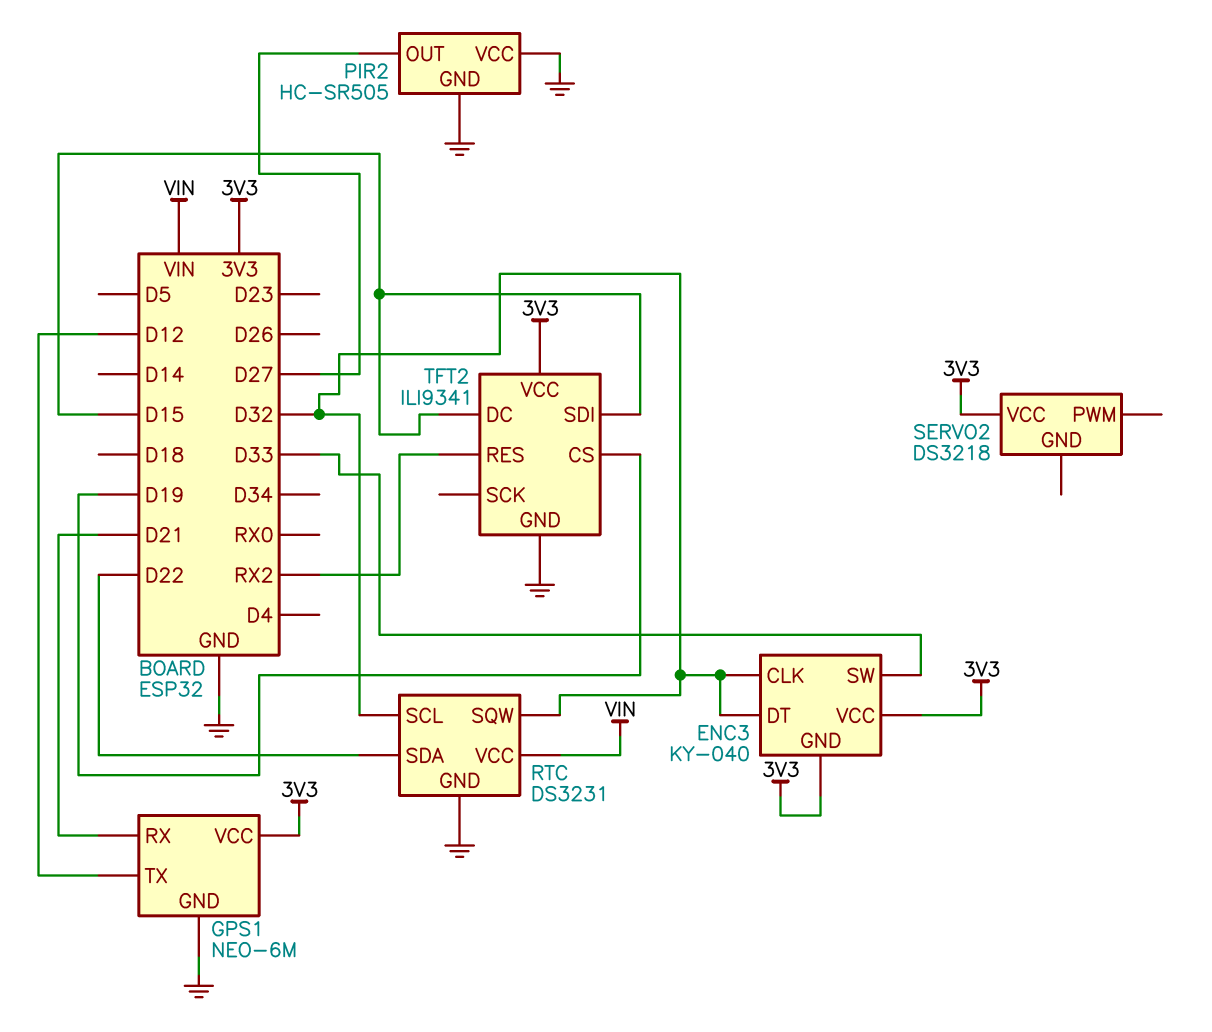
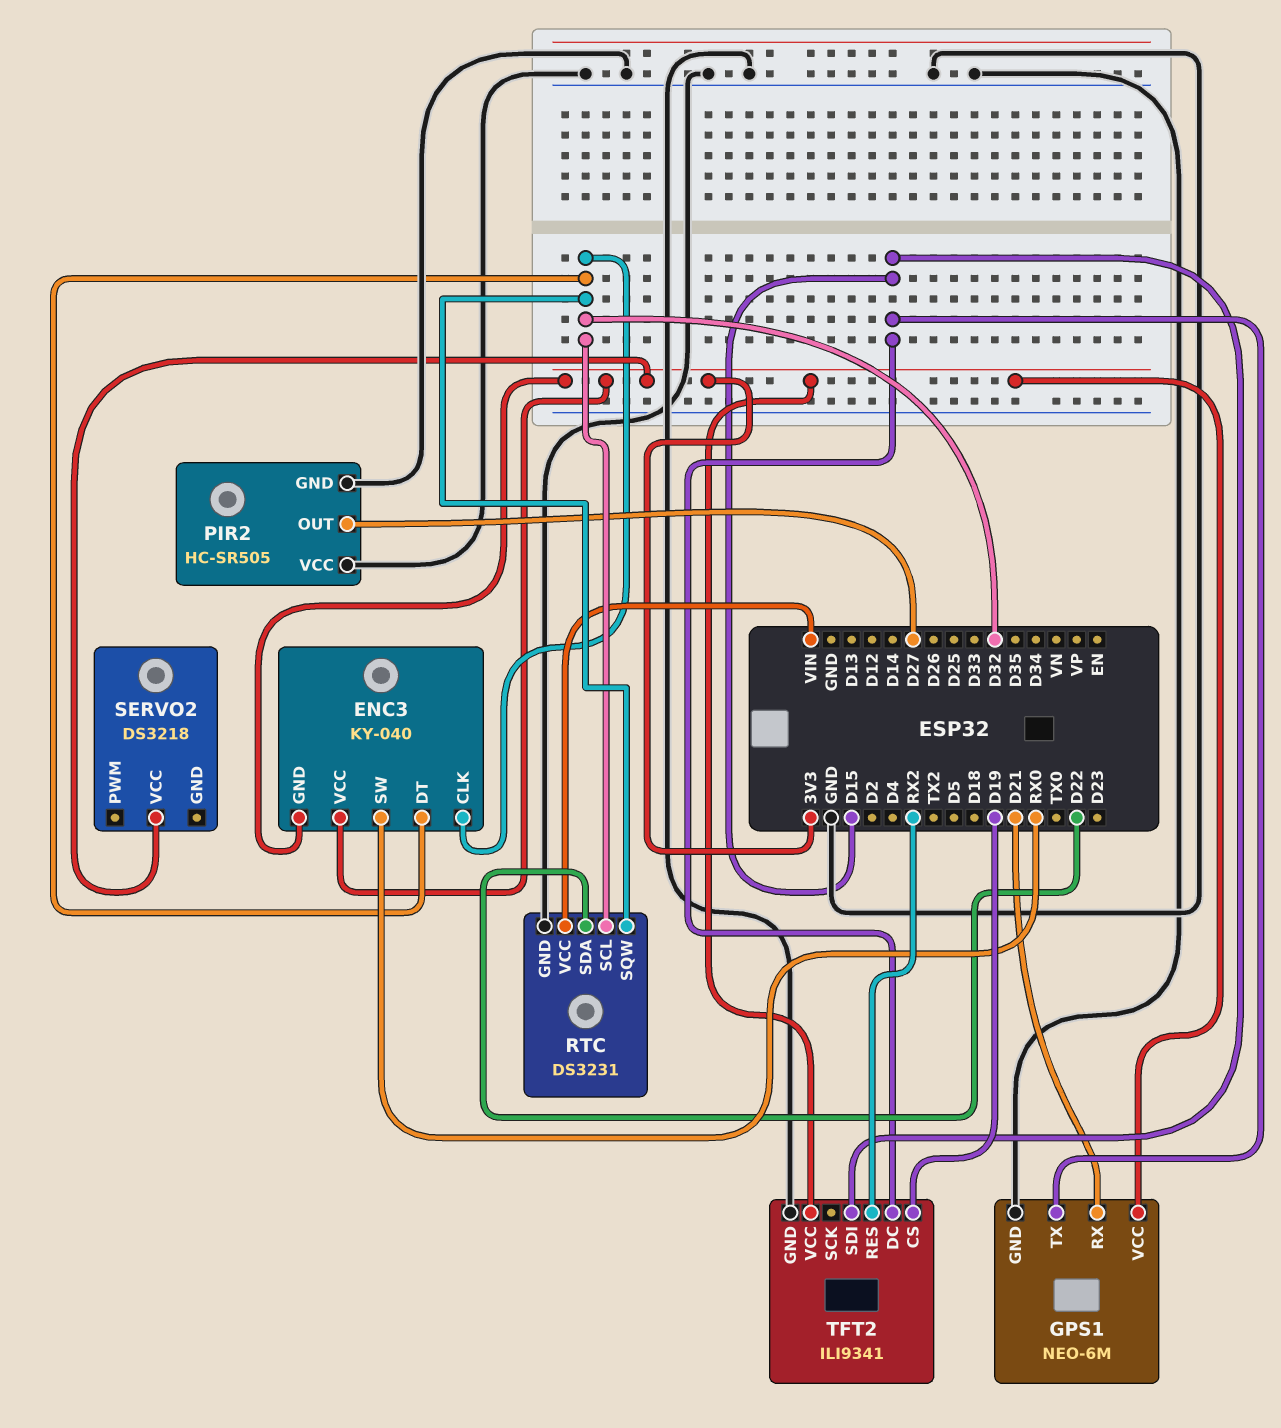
ENC3 pin SW: D33 -> RX0
GPS1 pin TX: D12 -> D15

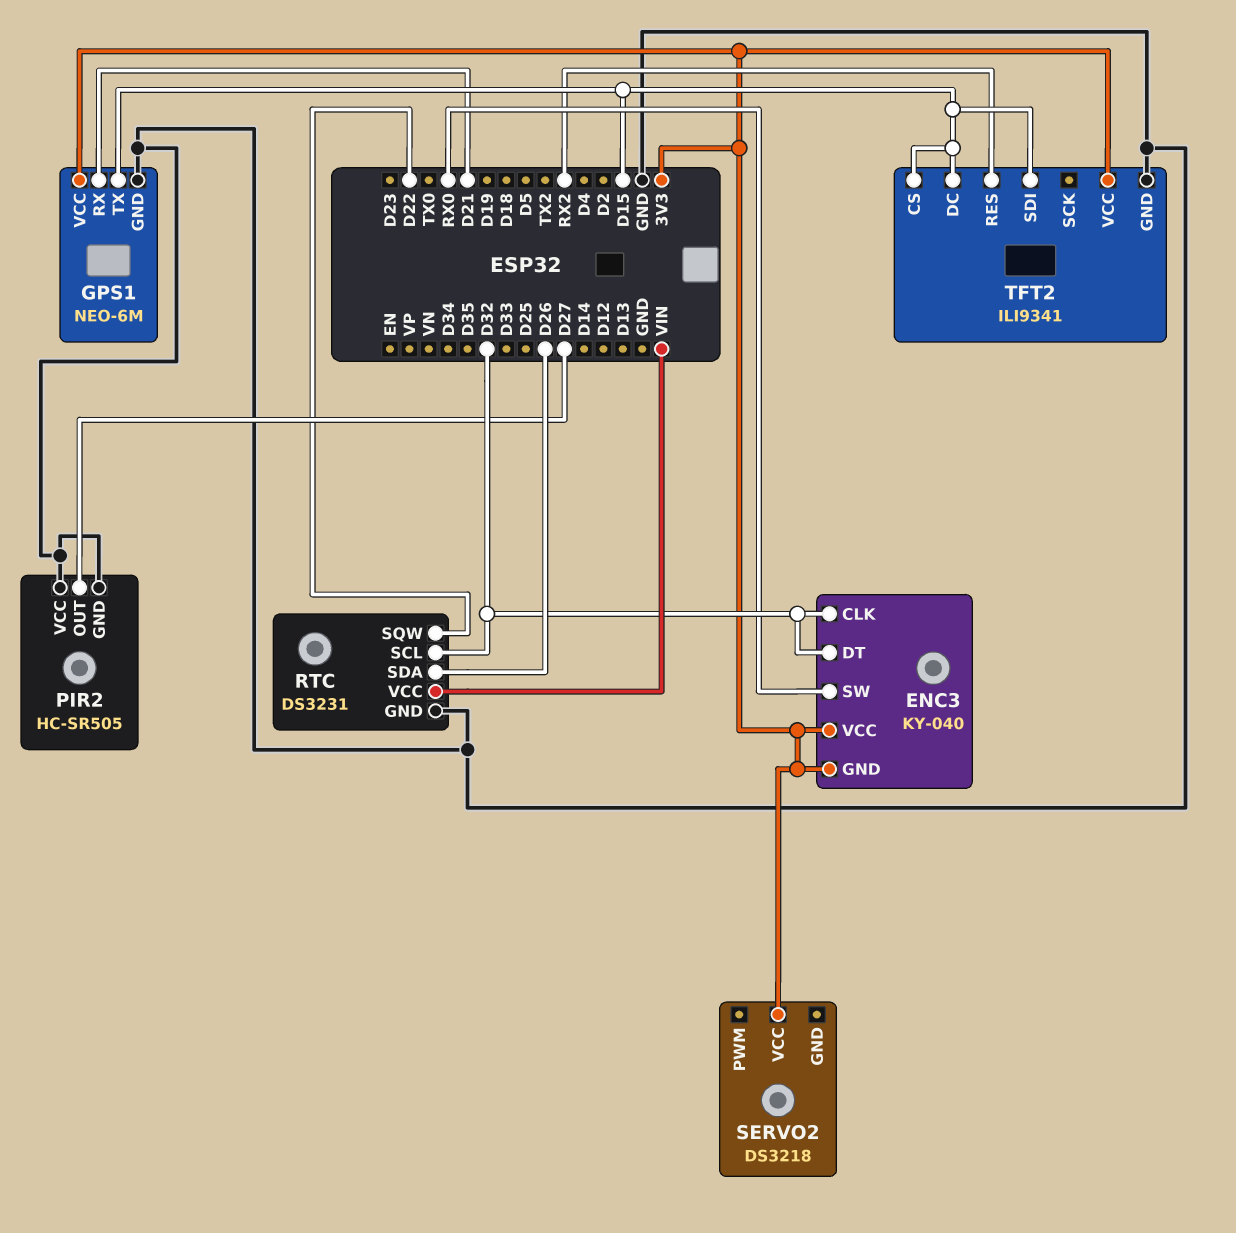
RTC pin SDA: D22 -> D26
RTC pin SQW: D32 -> D22
TFT2 pin CS: D19 -> D15

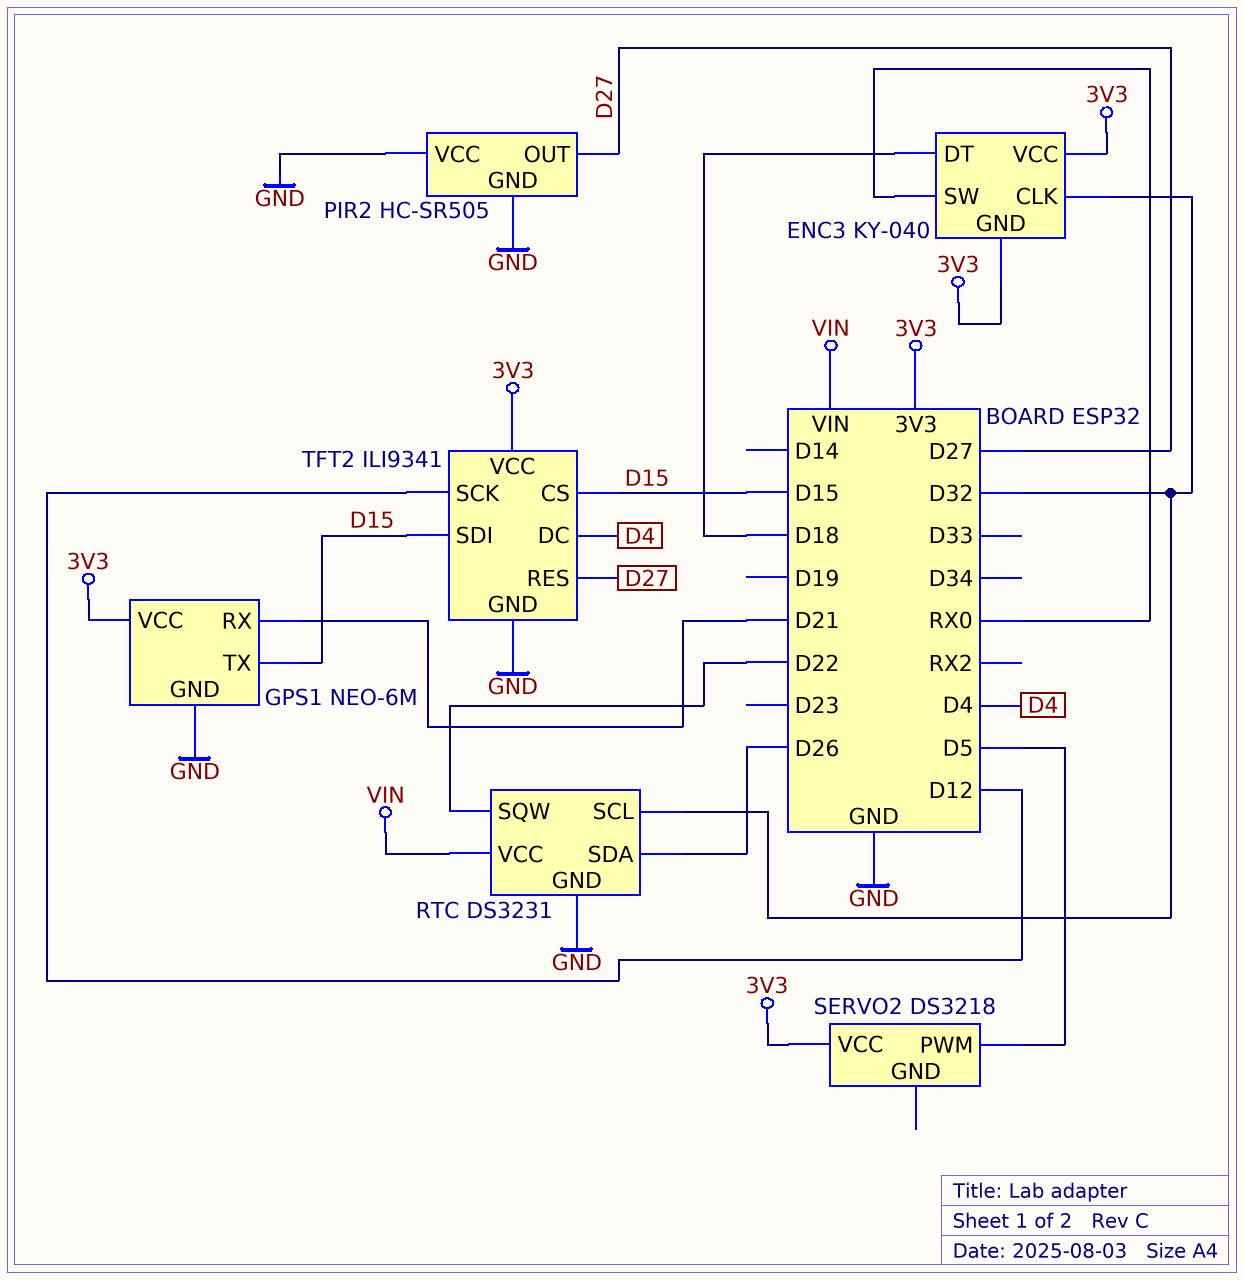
ENC3 pin DT: D32 -> D18
SERVO2 pin PWM: none -> D5
TFT2 pin DC: D15 -> D4
TFT2 pin RES: RX2 -> D27
TFT2 pin SCK: none -> D12

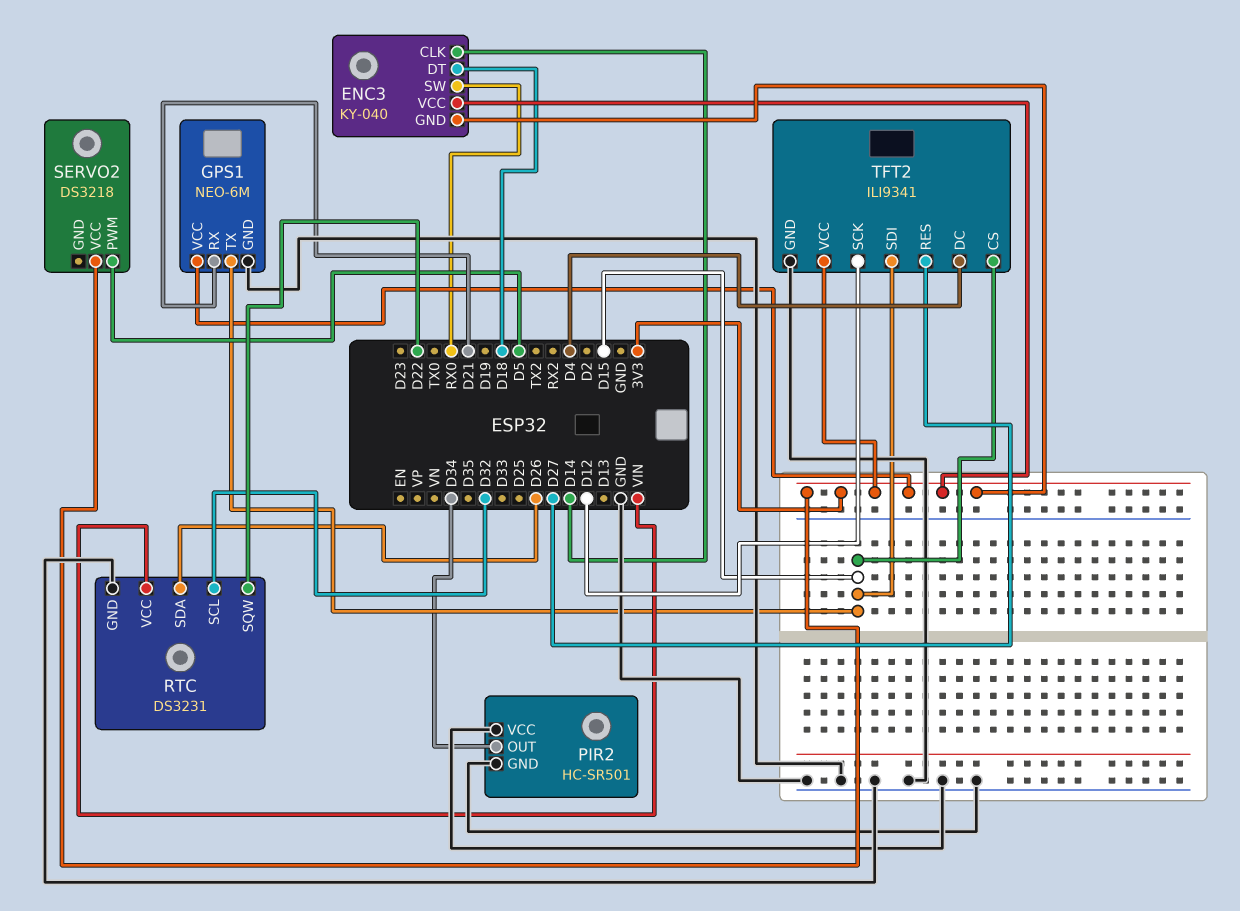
ENC3 pin CLK: D32 -> D14
PIR2: HC-SR505 -> HC-SR501
PIR2 pin OUT: D27 -> D34

